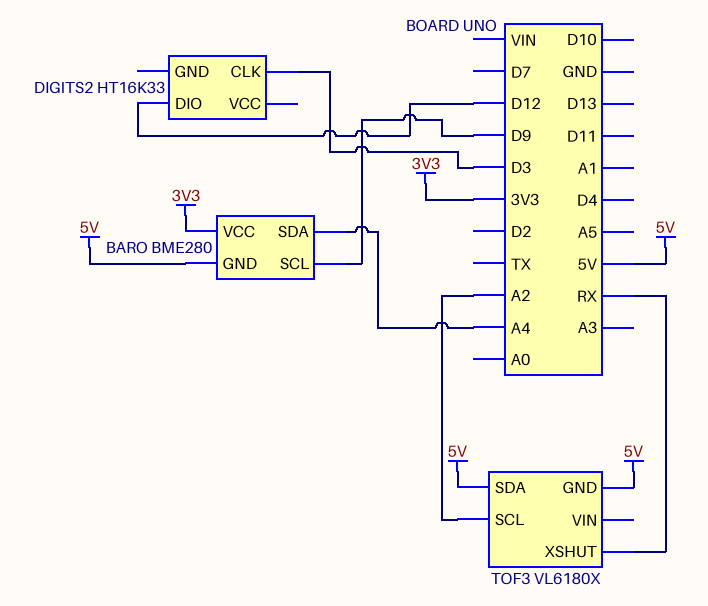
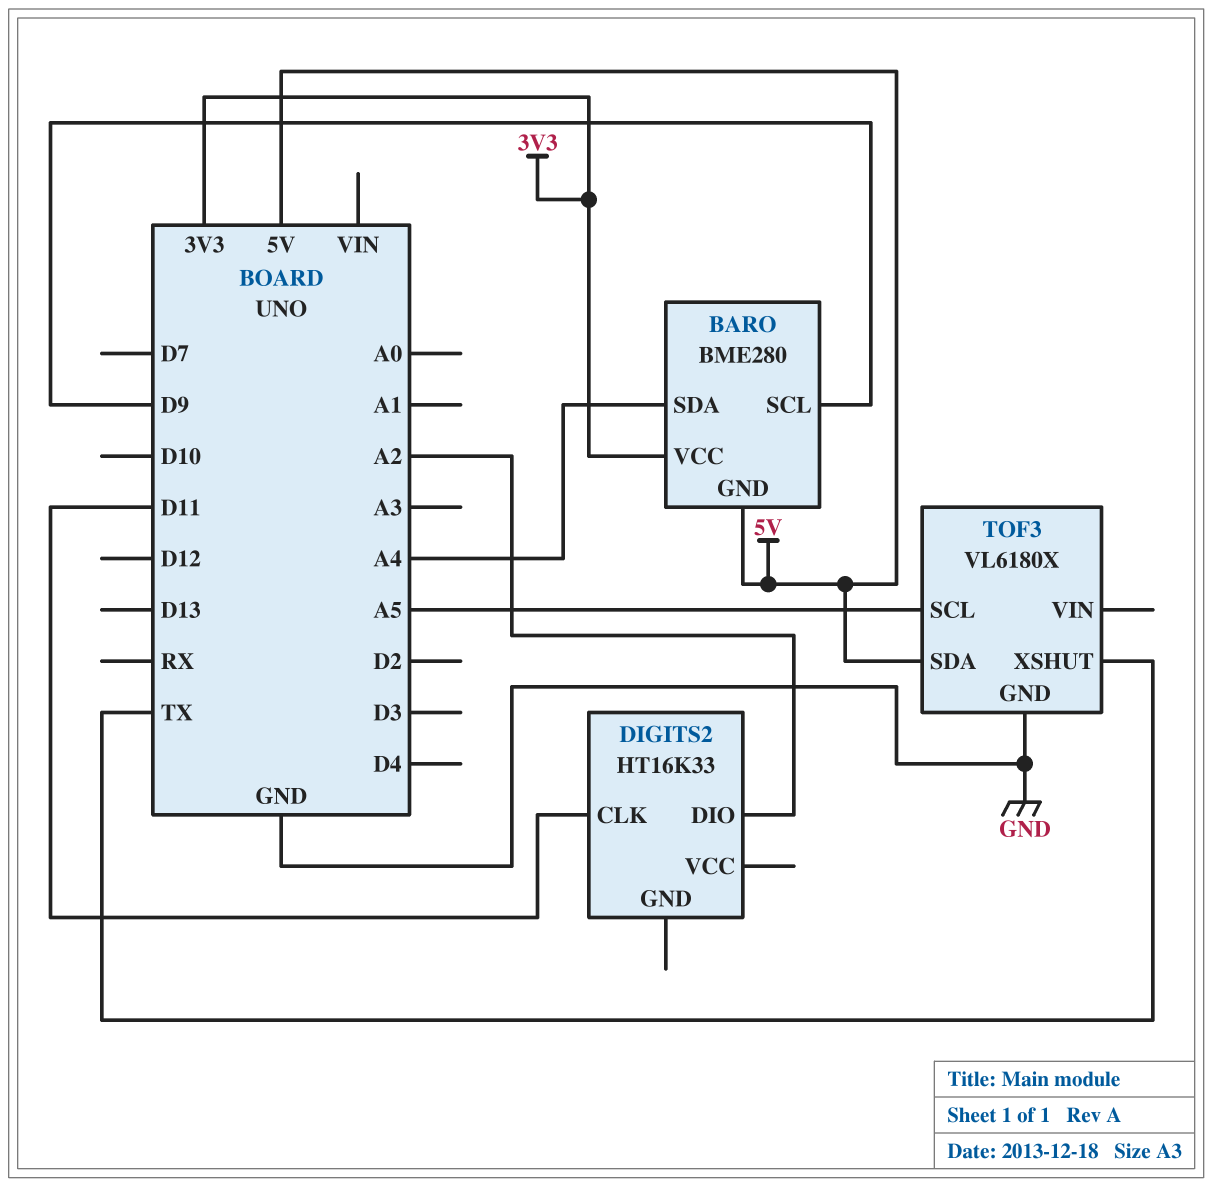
DIGITS2 pin CLK: D3 -> D11
DIGITS2 pin DIO: D12 -> A2
TOF3 pin GND: 5V -> GND
TOF3 pin SCL: A2 -> A5
TOF3 pin XSHUT: RX -> TX

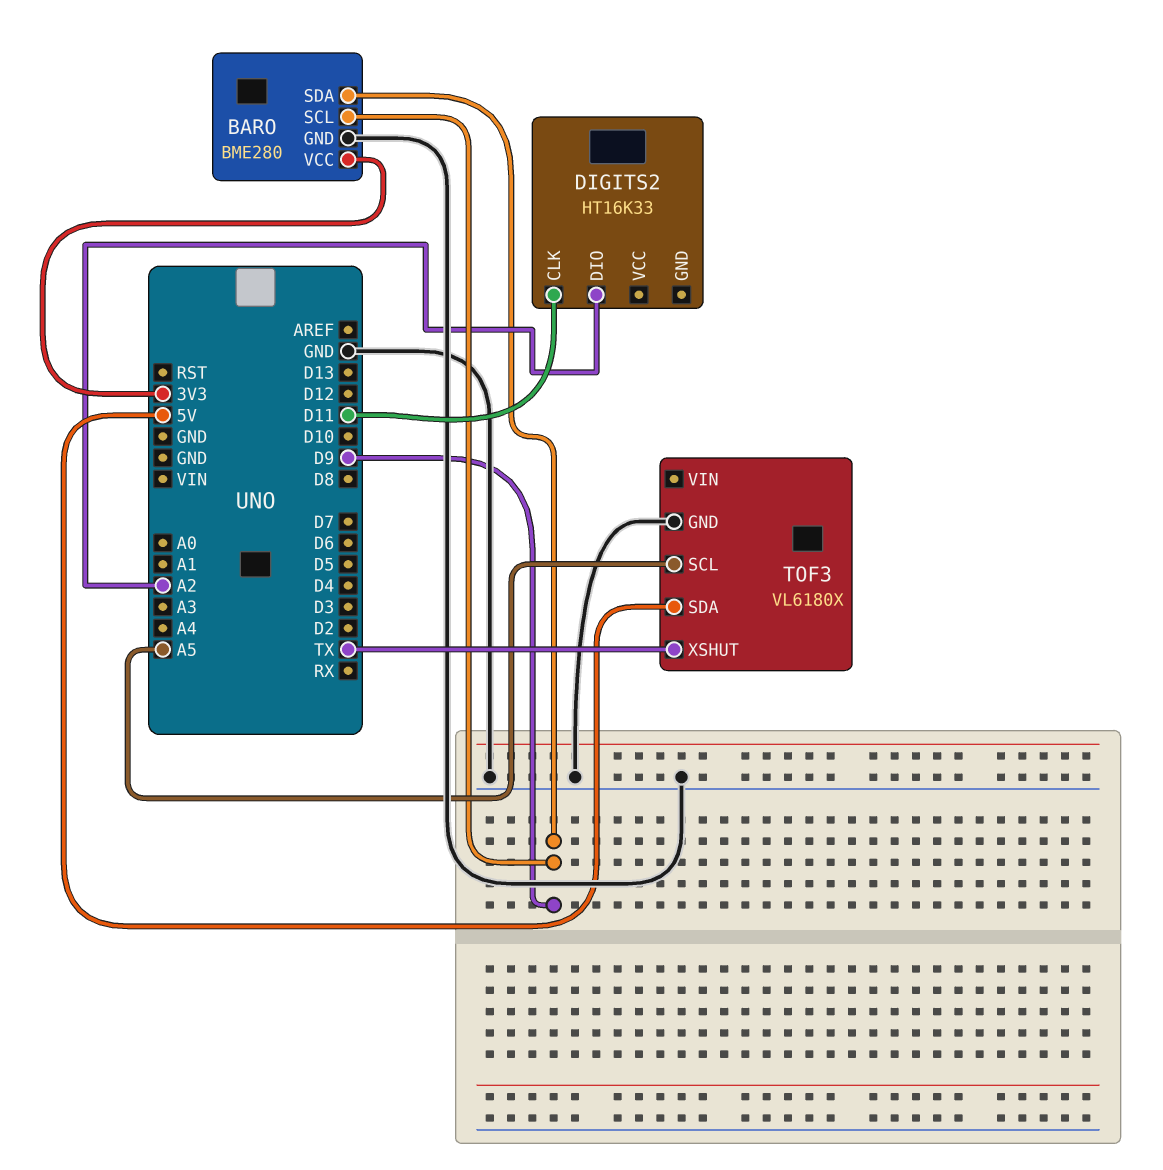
BARO pin GND: 5V -> GND
BARO pin SDA: A4 -> D9

